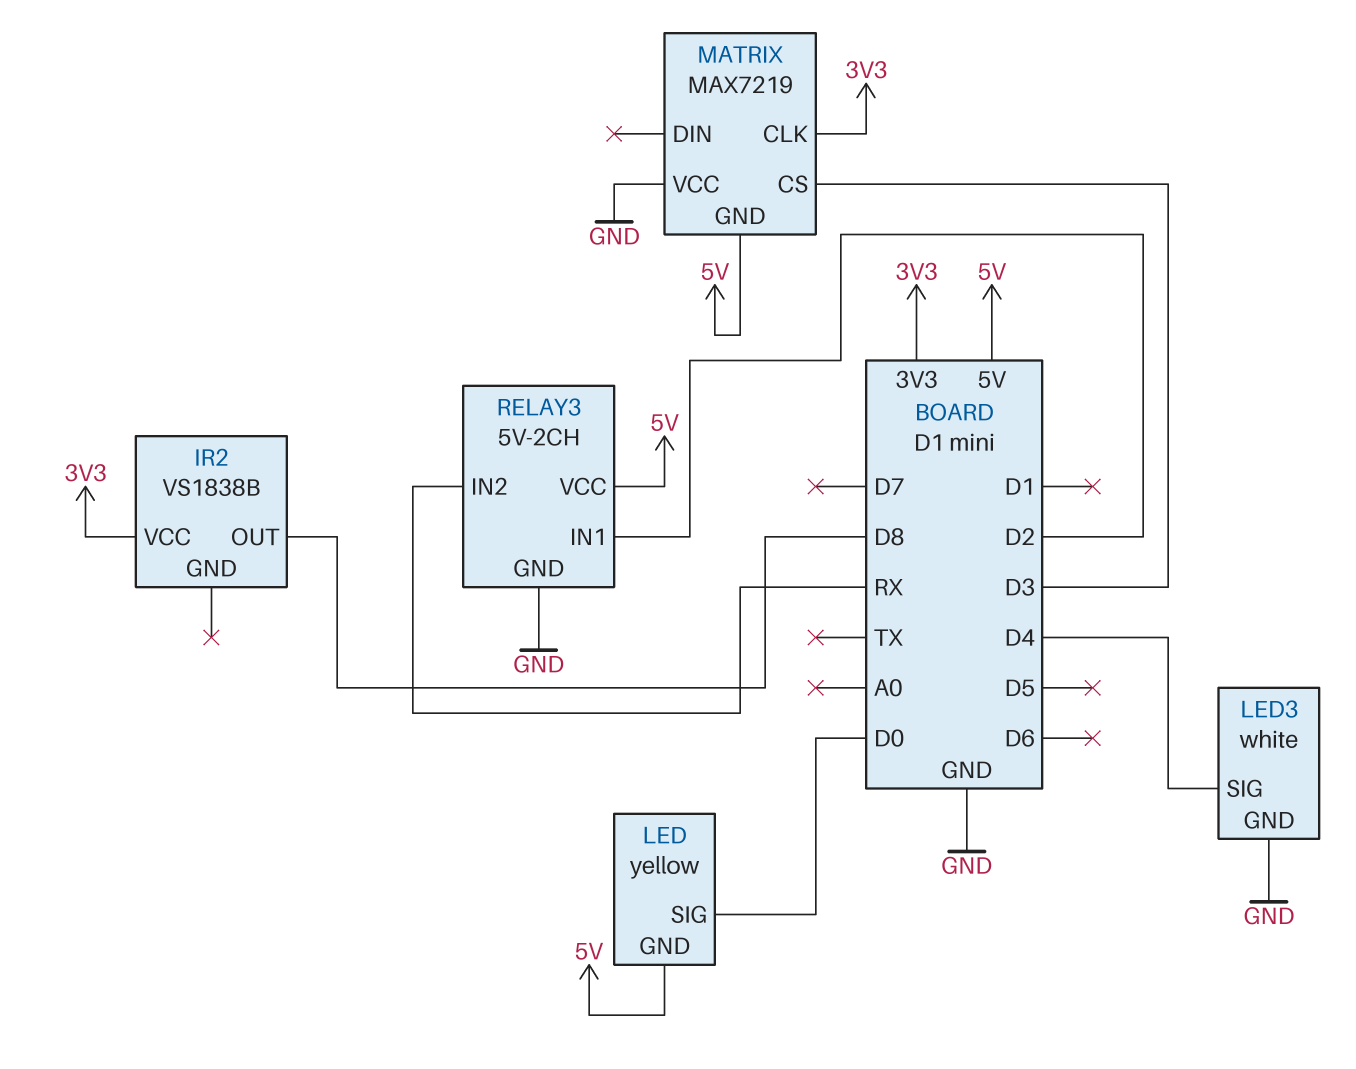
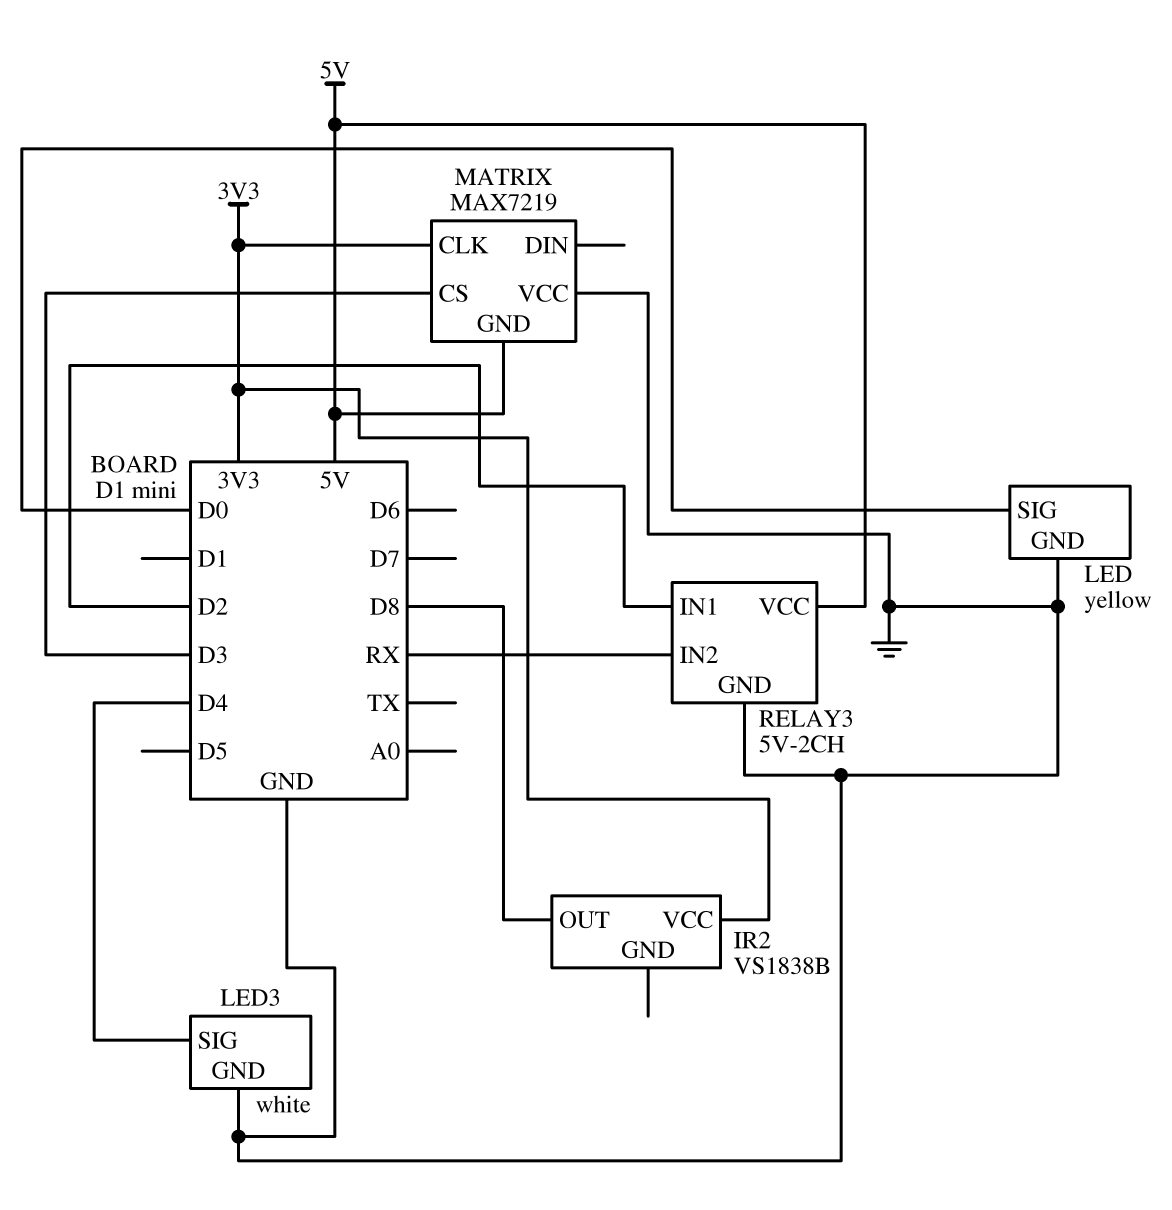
LED pin GND: 5V -> GND

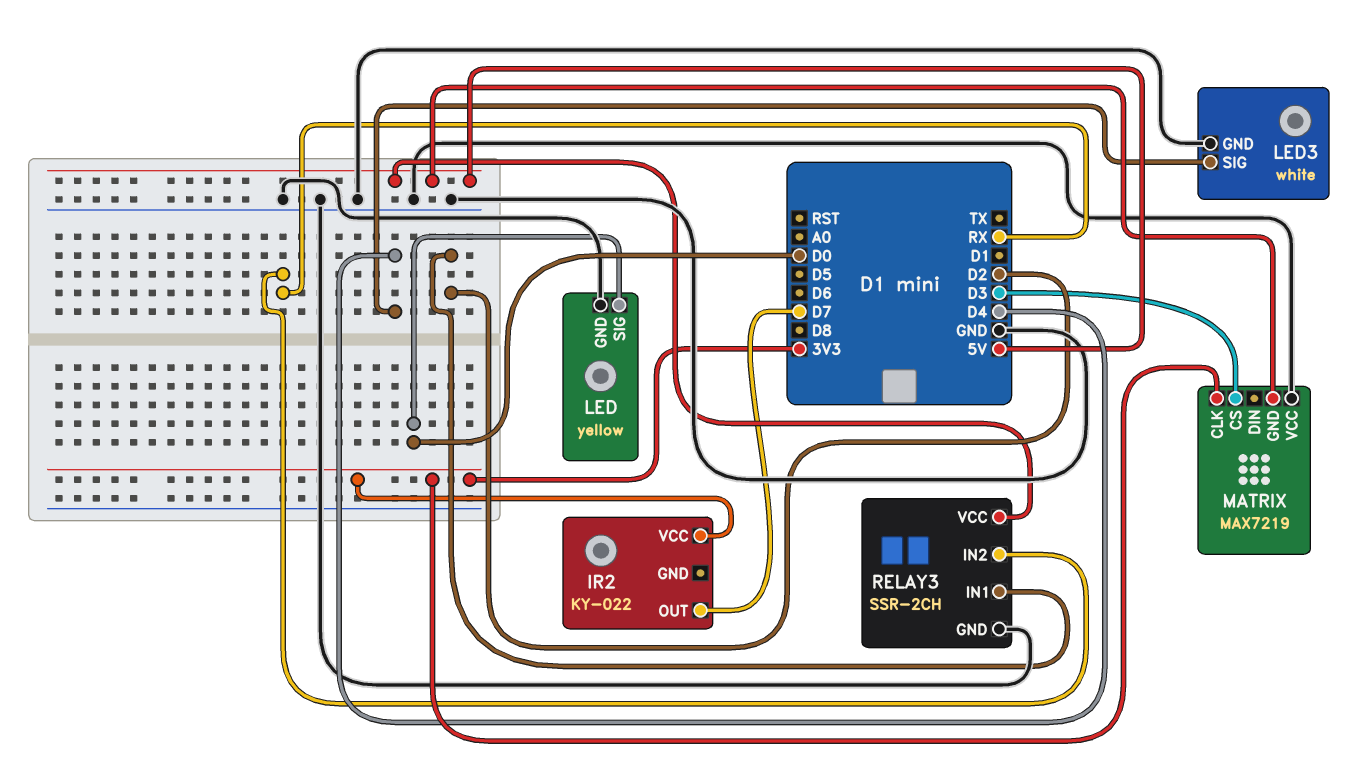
IR2: VS1838B -> KY-022
IR2 pin OUT: D8 -> D7
RELAY3: 5V-2CH -> SSR-2CH

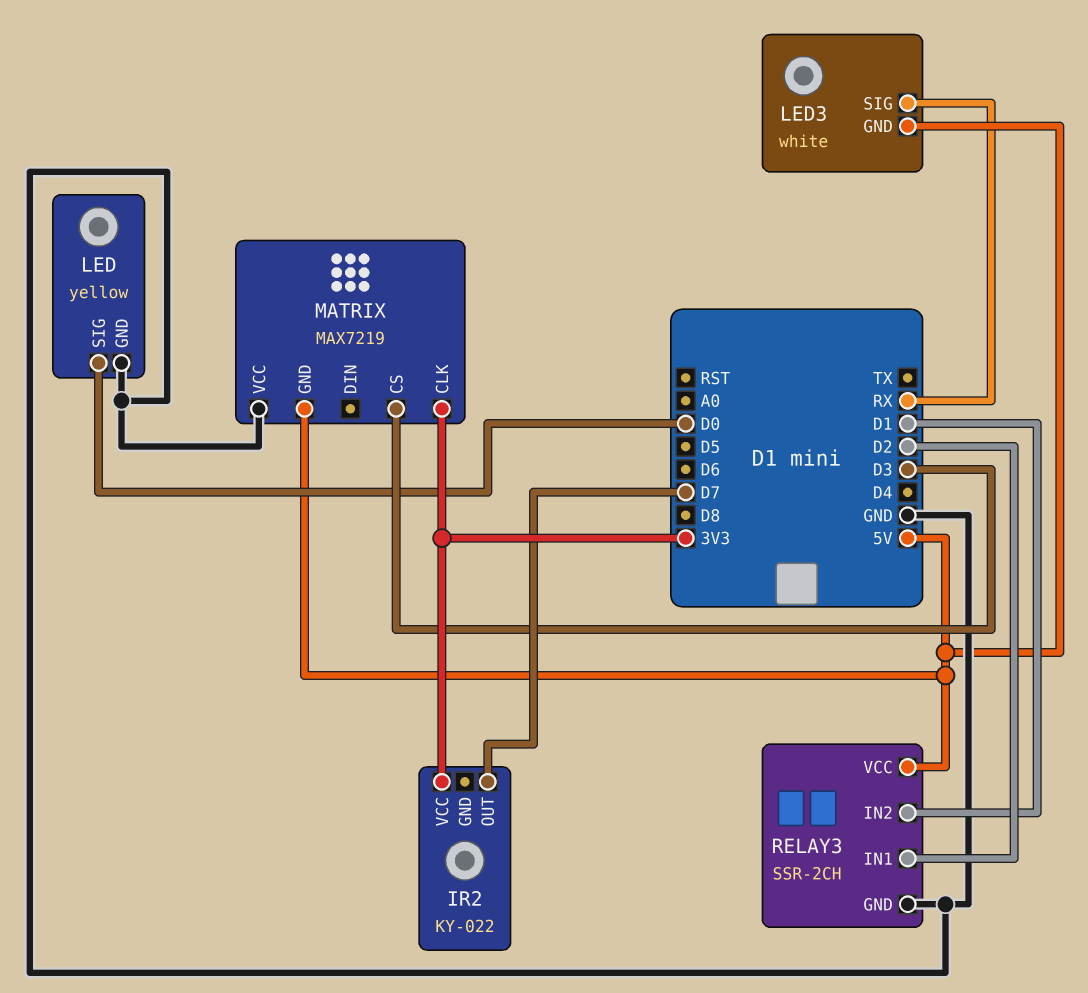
LED3 pin GND: GND -> 5V
LED3 pin SIG: D4 -> RX
RELAY3 pin IN2: RX -> D1

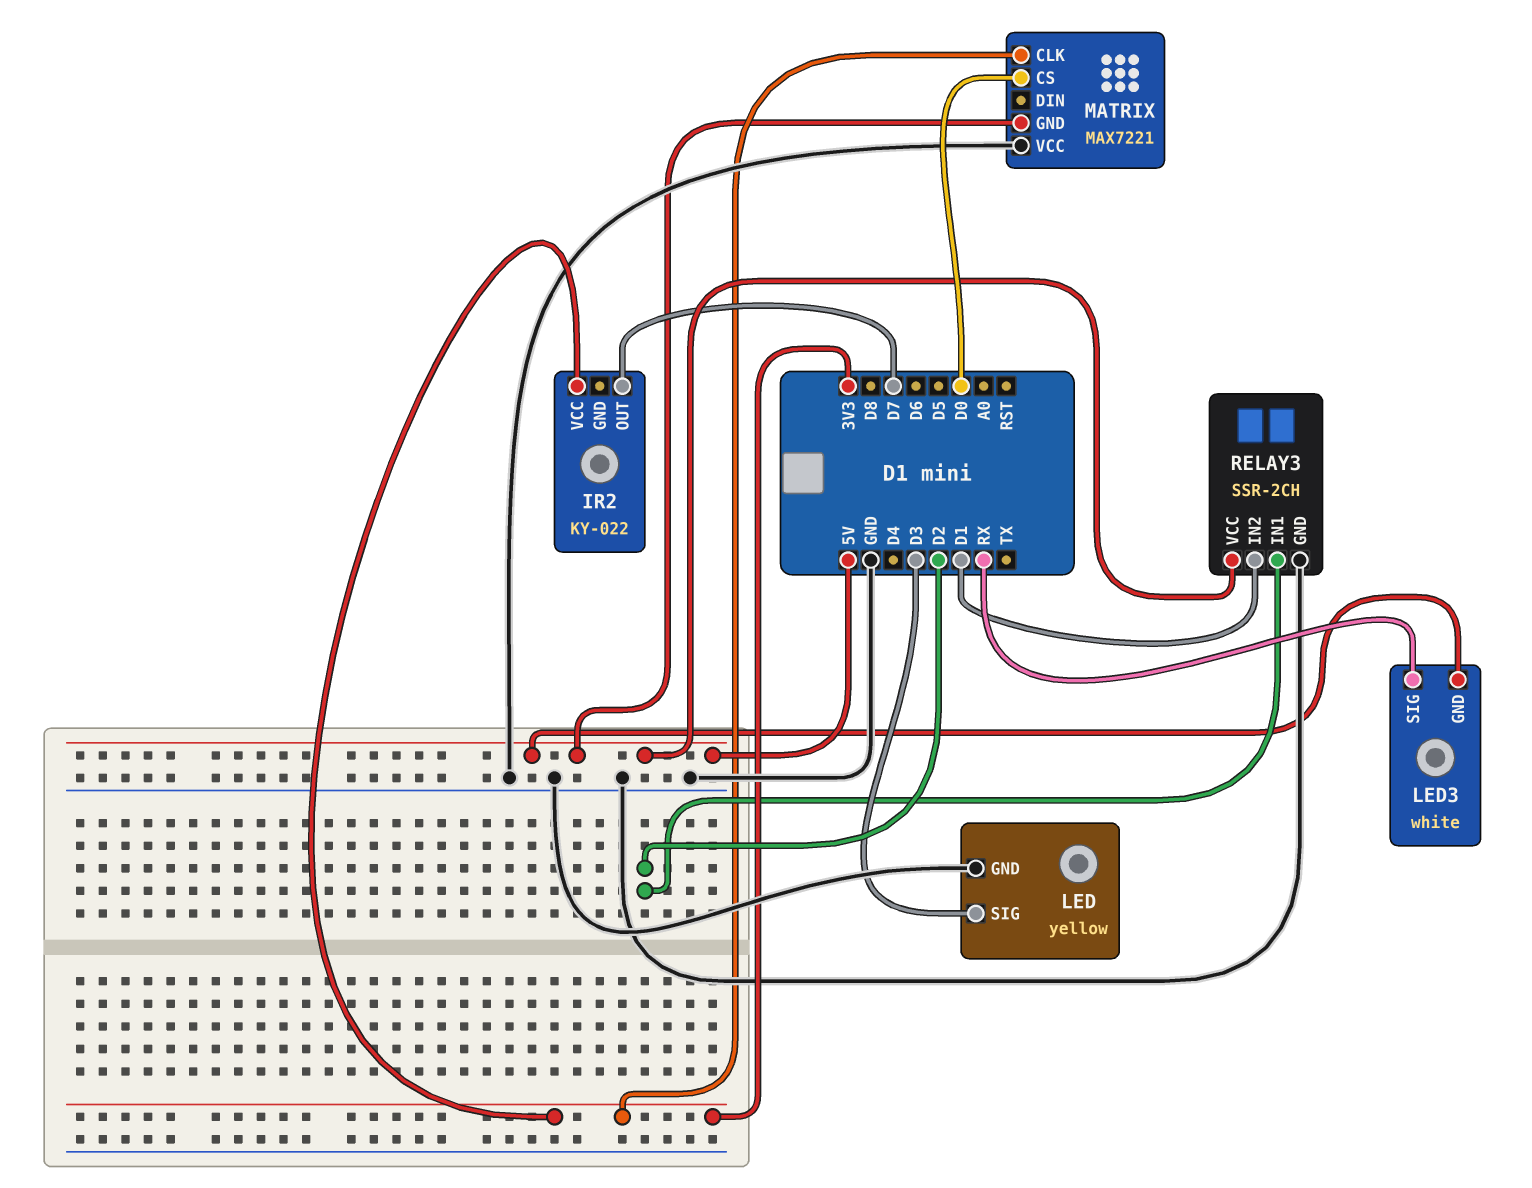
LED pin SIG: D0 -> D3
MATRIX: MAX7219 -> MAX7221
MATRIX pin CS: D3 -> D0

